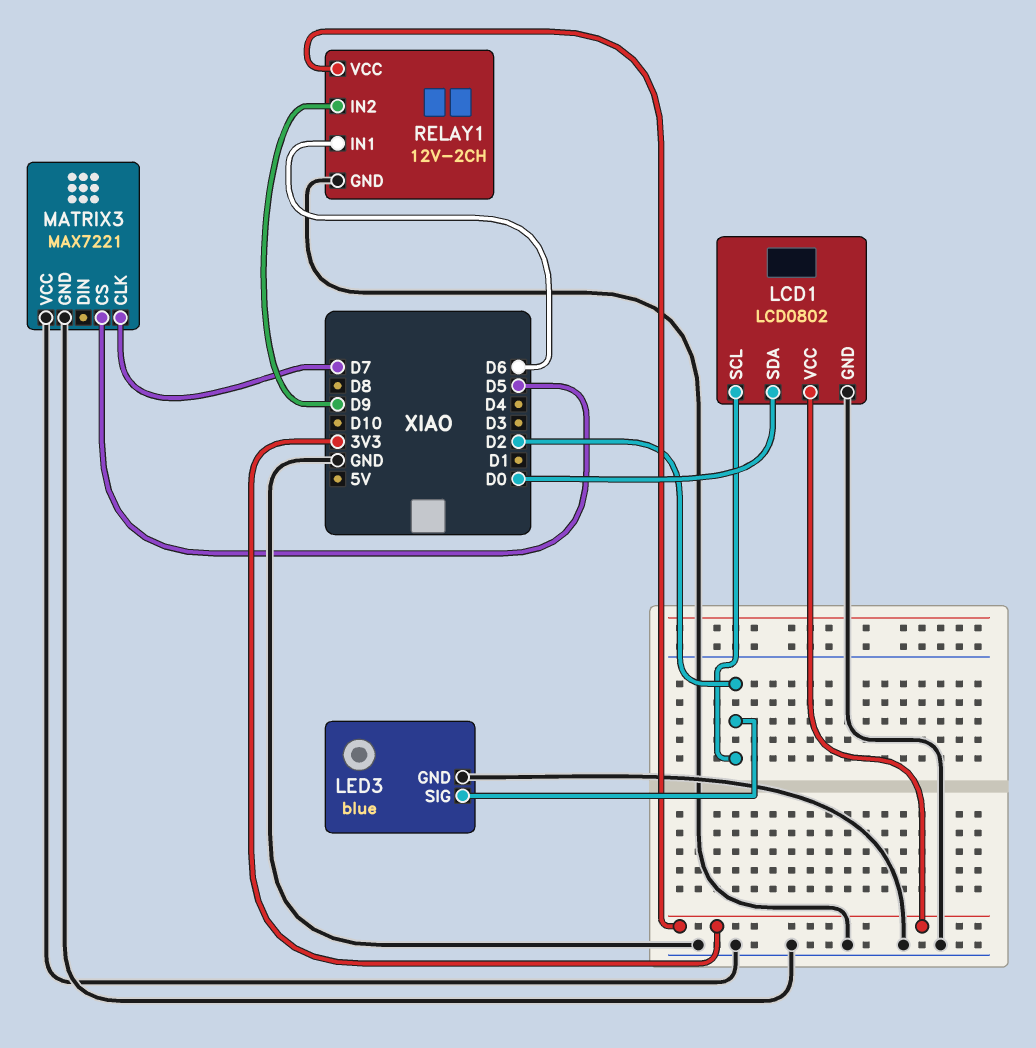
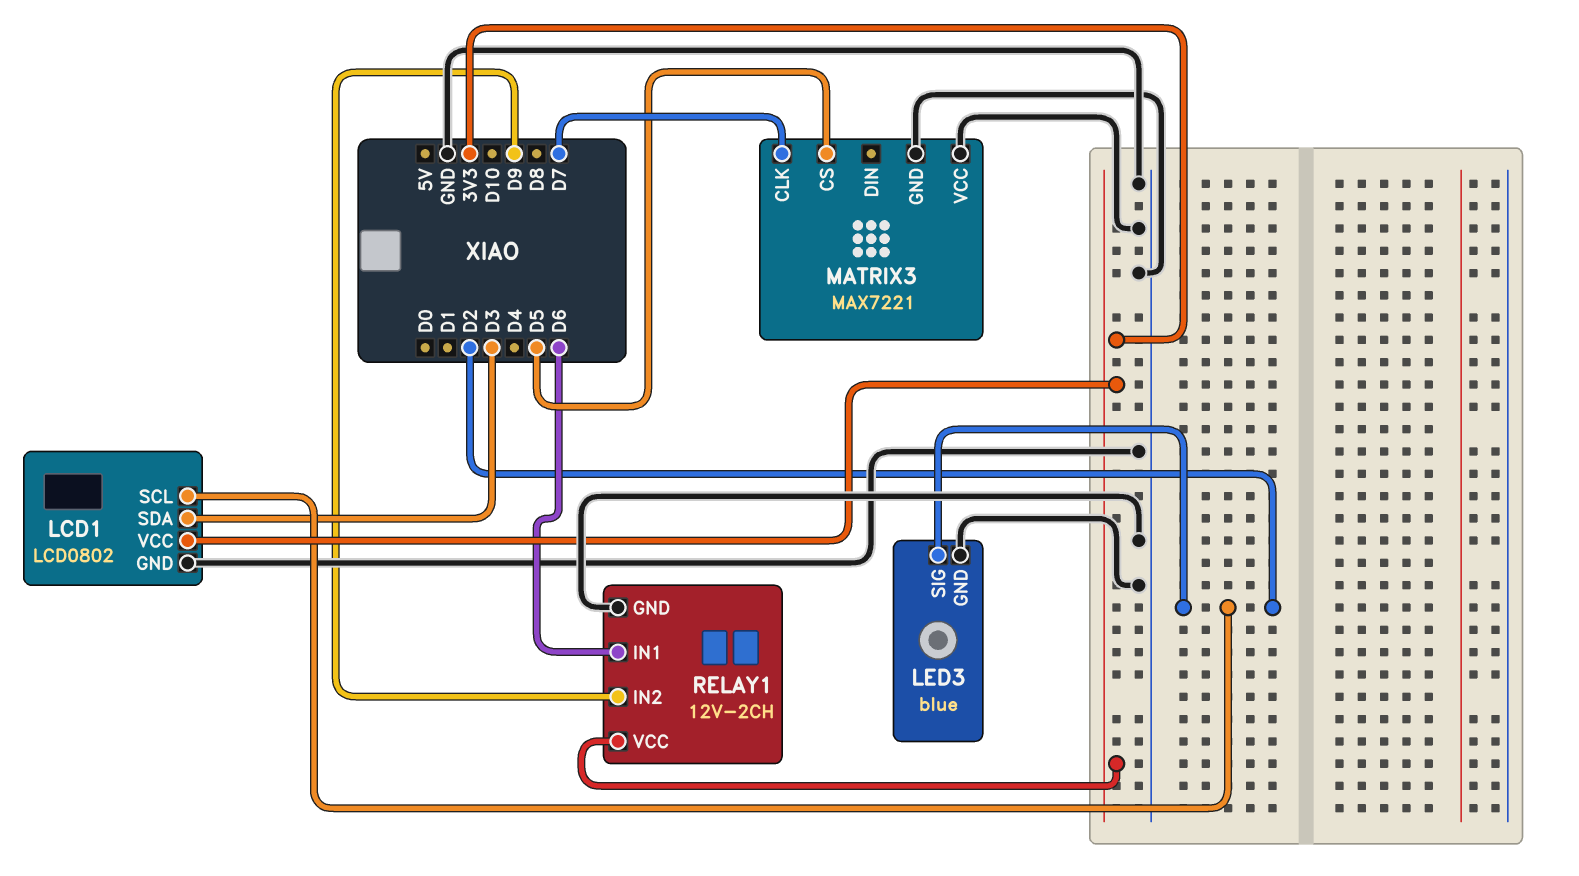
LCD1 pin SDA: D0 -> D3

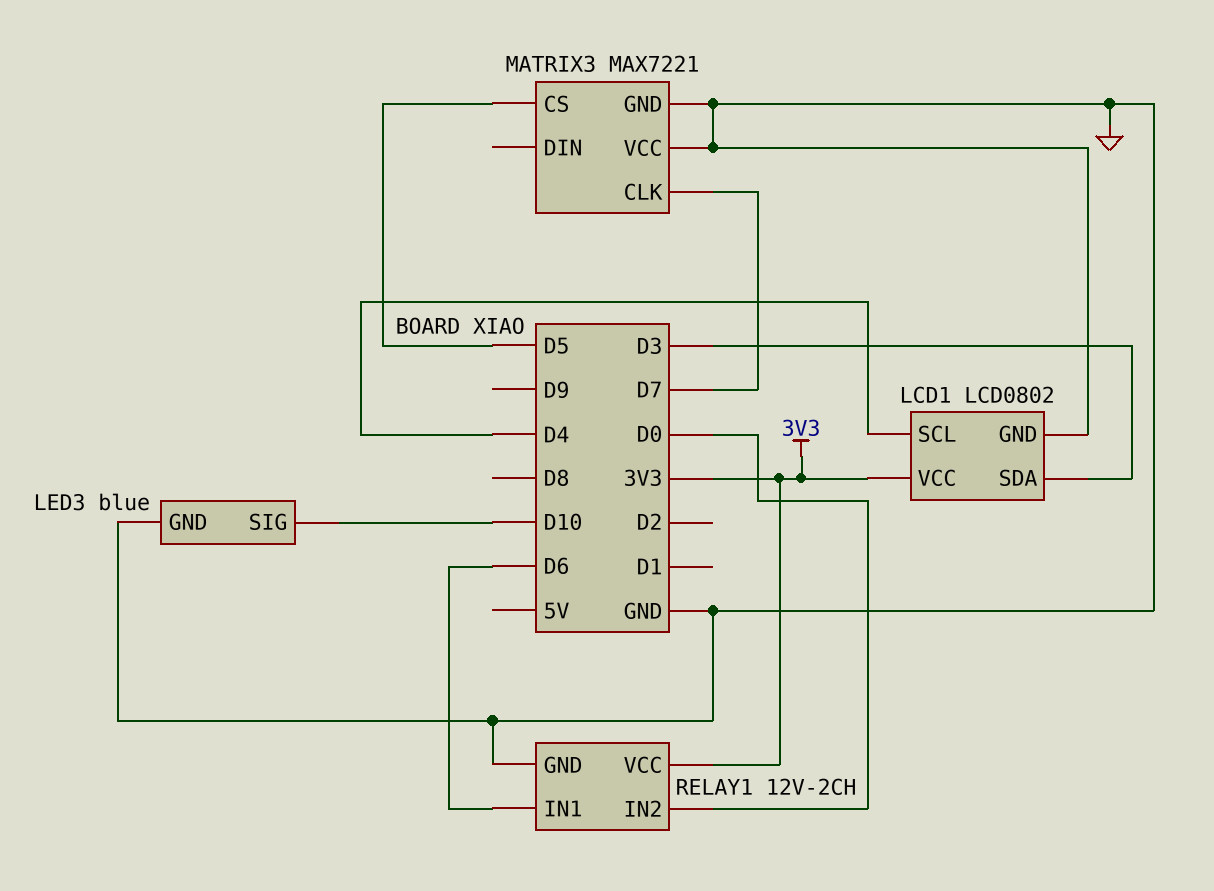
LCD1 pin SCL: D2 -> D4
LED3 pin SIG: D2 -> D10
RELAY1 pin IN2: D9 -> D0

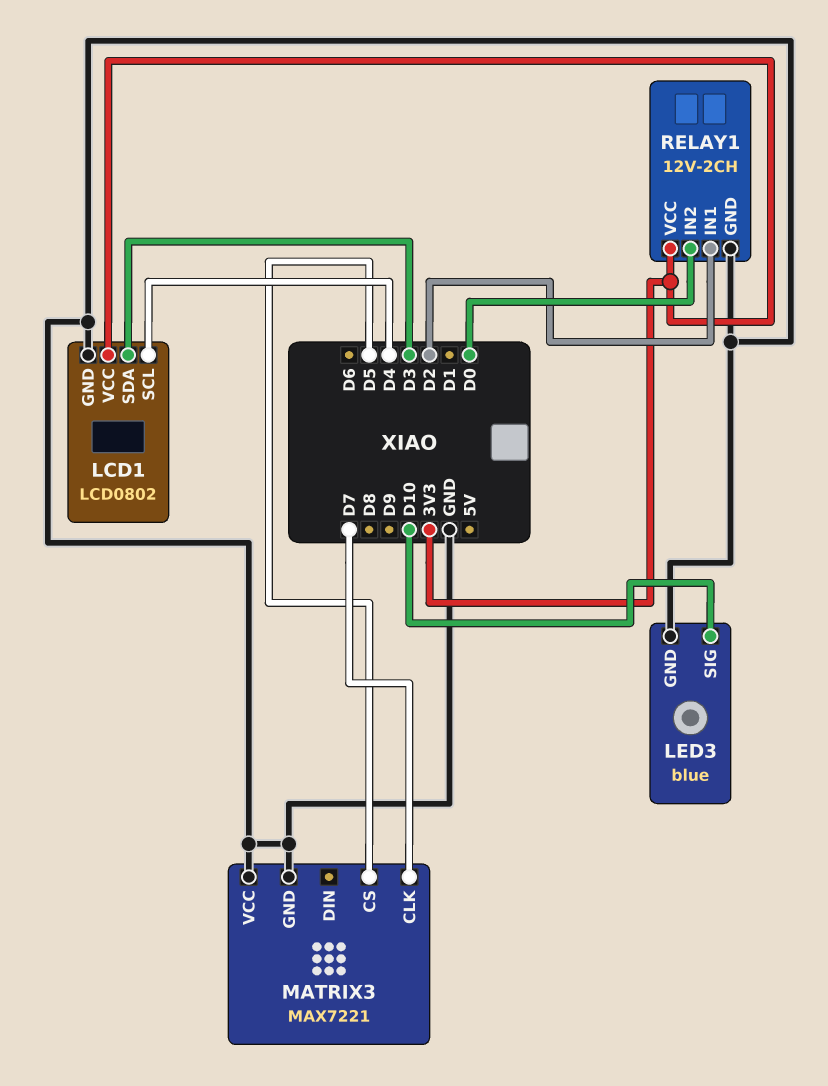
RELAY1 pin IN1: D6 -> D2

